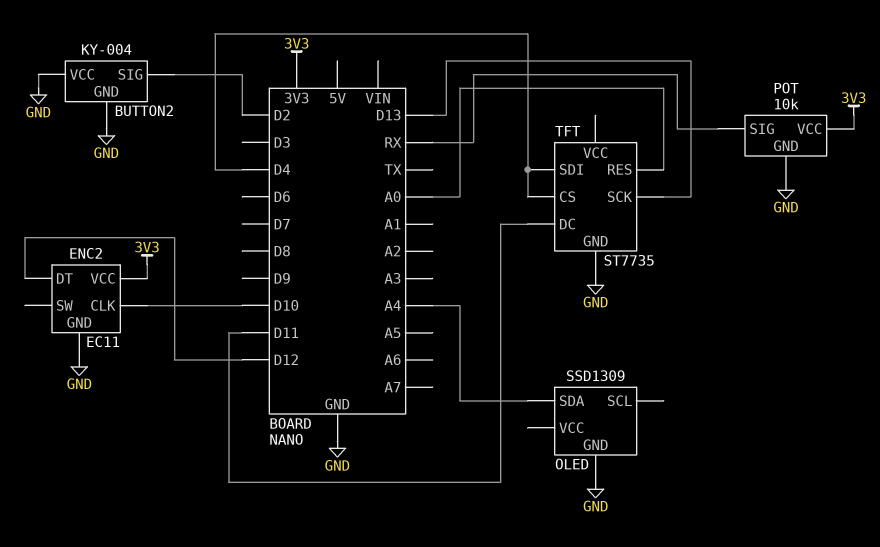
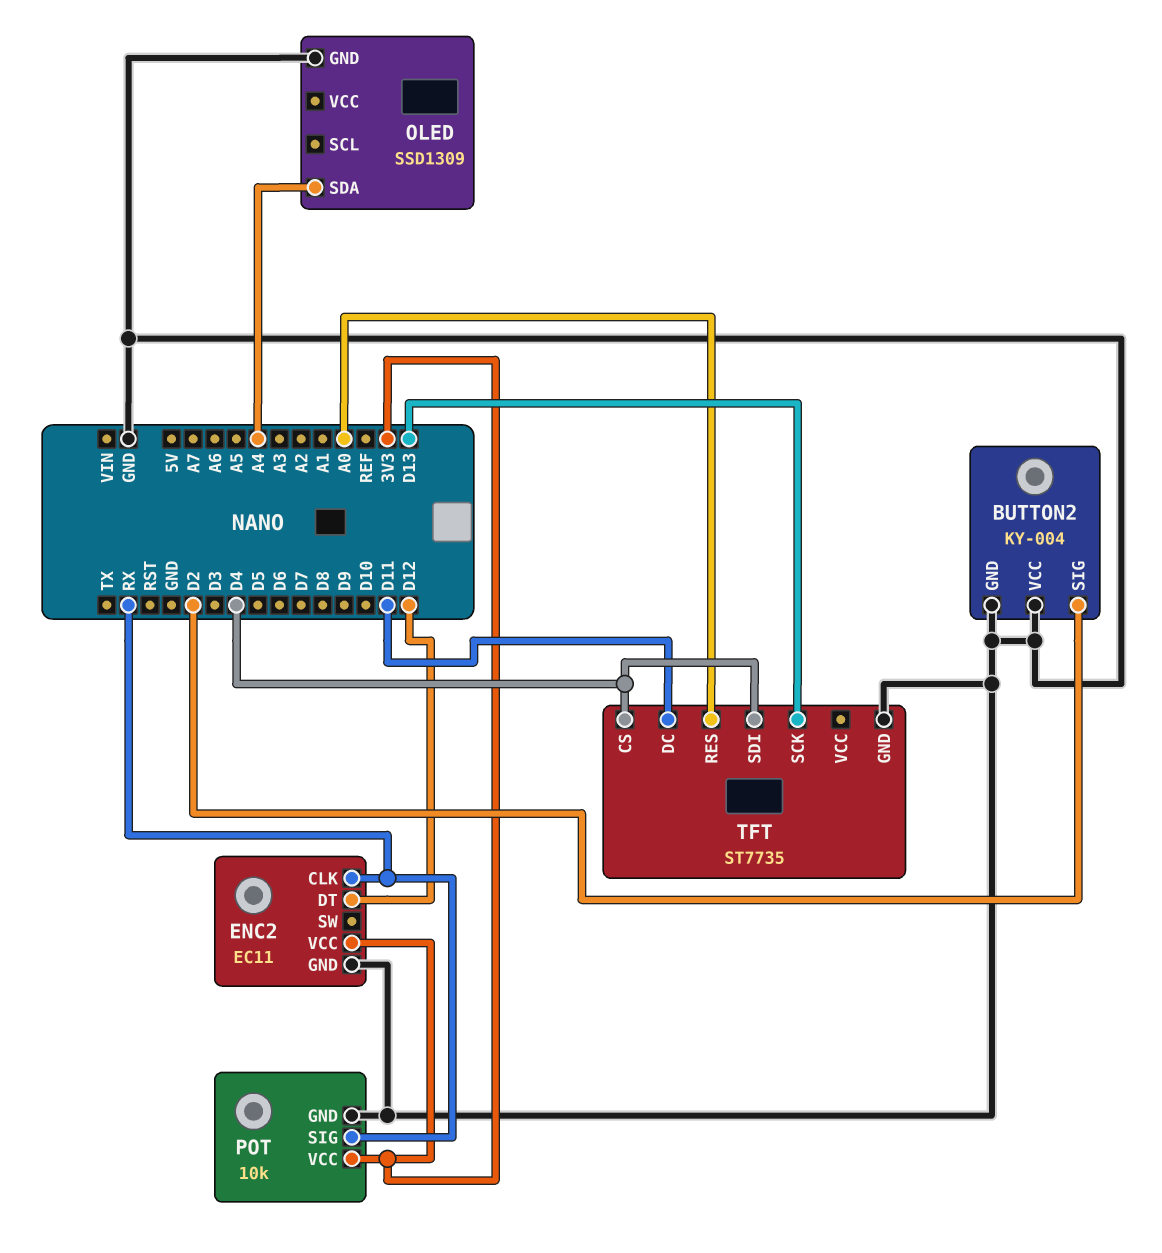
ENC2 pin CLK: D10 -> RX

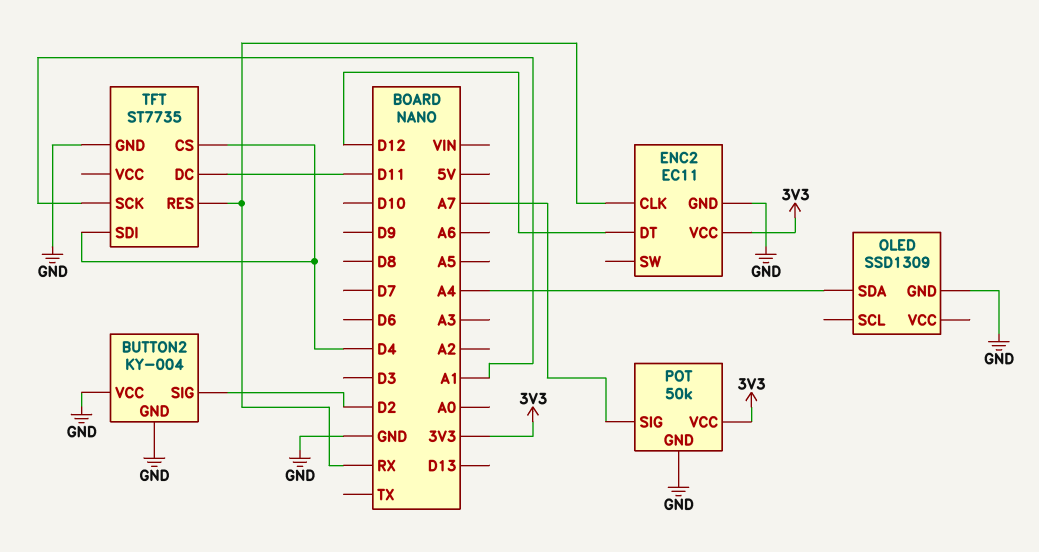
POT: 10k -> 50k
POT pin SIG: RX -> A7
TFT pin RES: A0 -> RX
TFT pin SCK: D13 -> A1

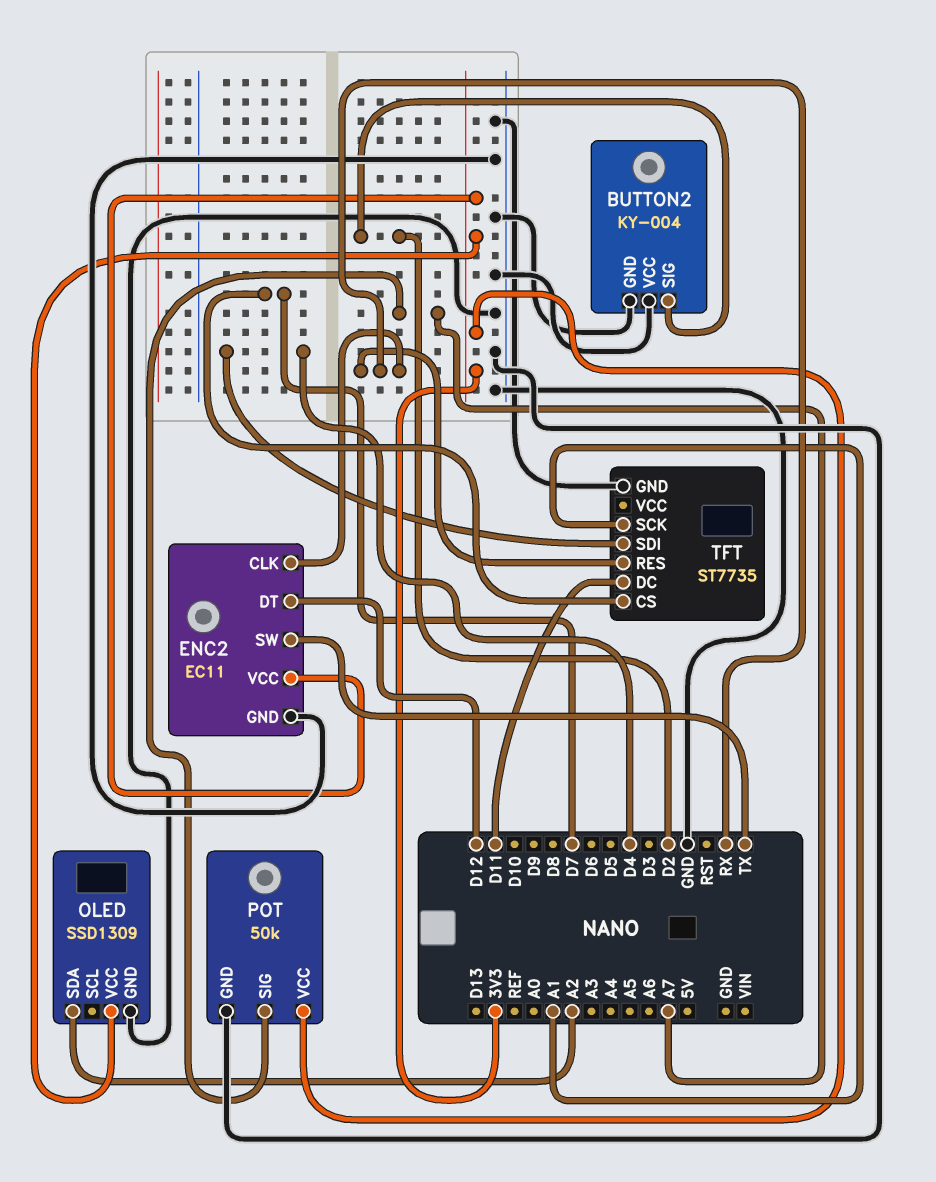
ENC2 pin SW: none -> TX
OLED pin SDA: A4 -> A2
OLED pin VCC: none -> 3V3
TFT pin CS: D4 -> D7

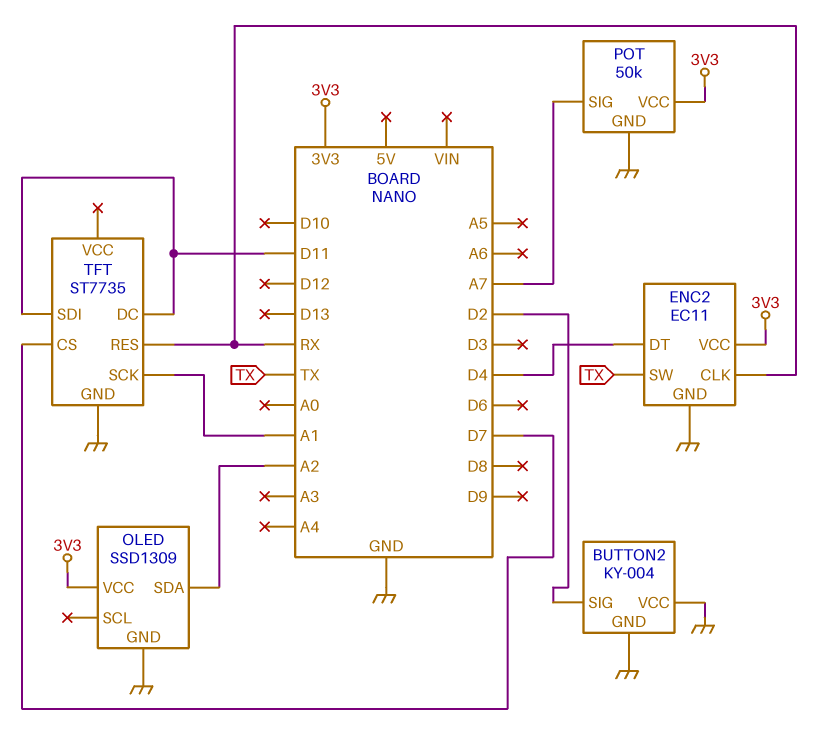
ENC2 pin DT: D12 -> D4
TFT pin SDI: D4 -> D11

